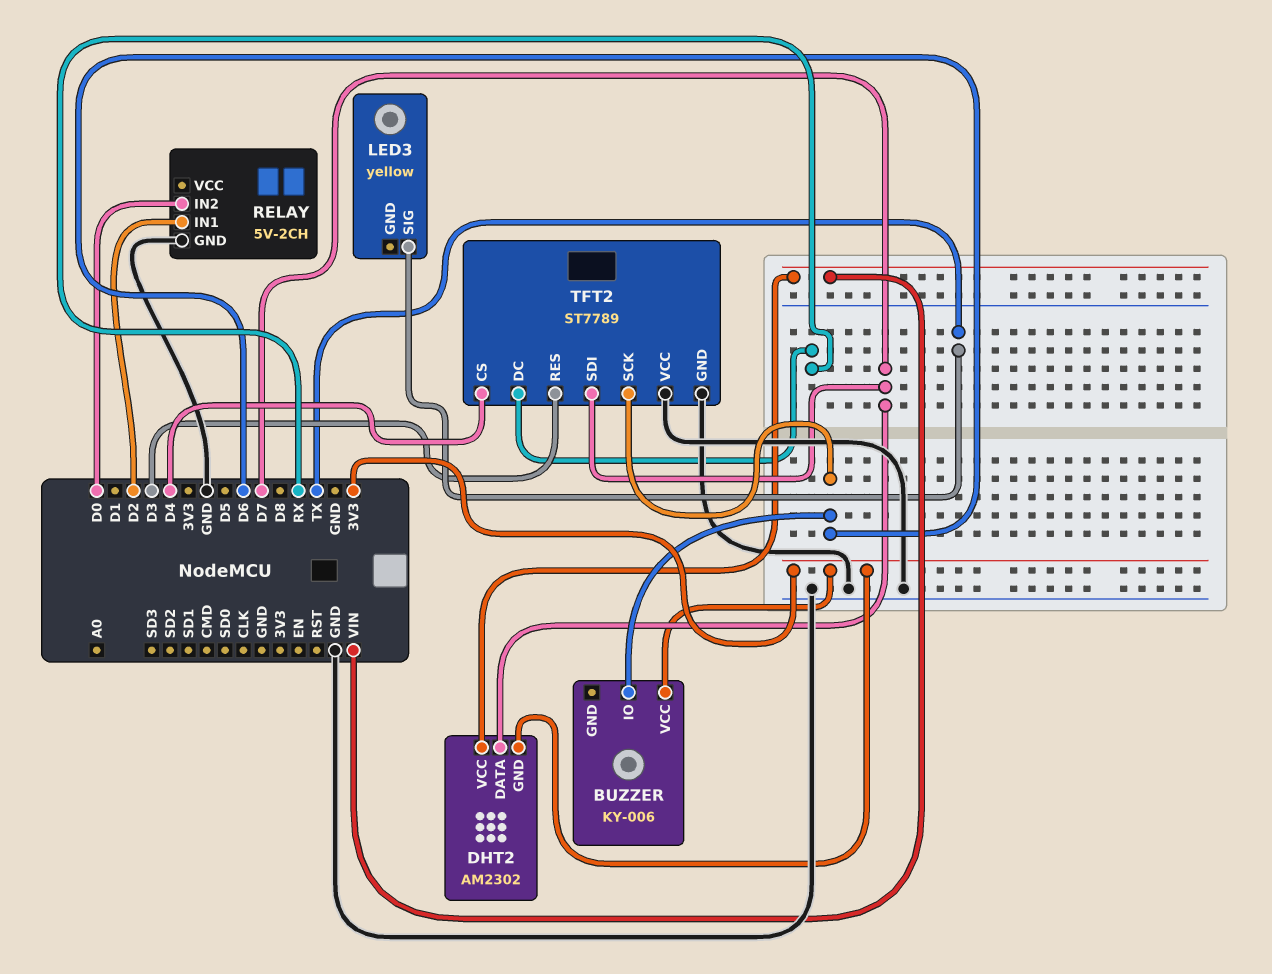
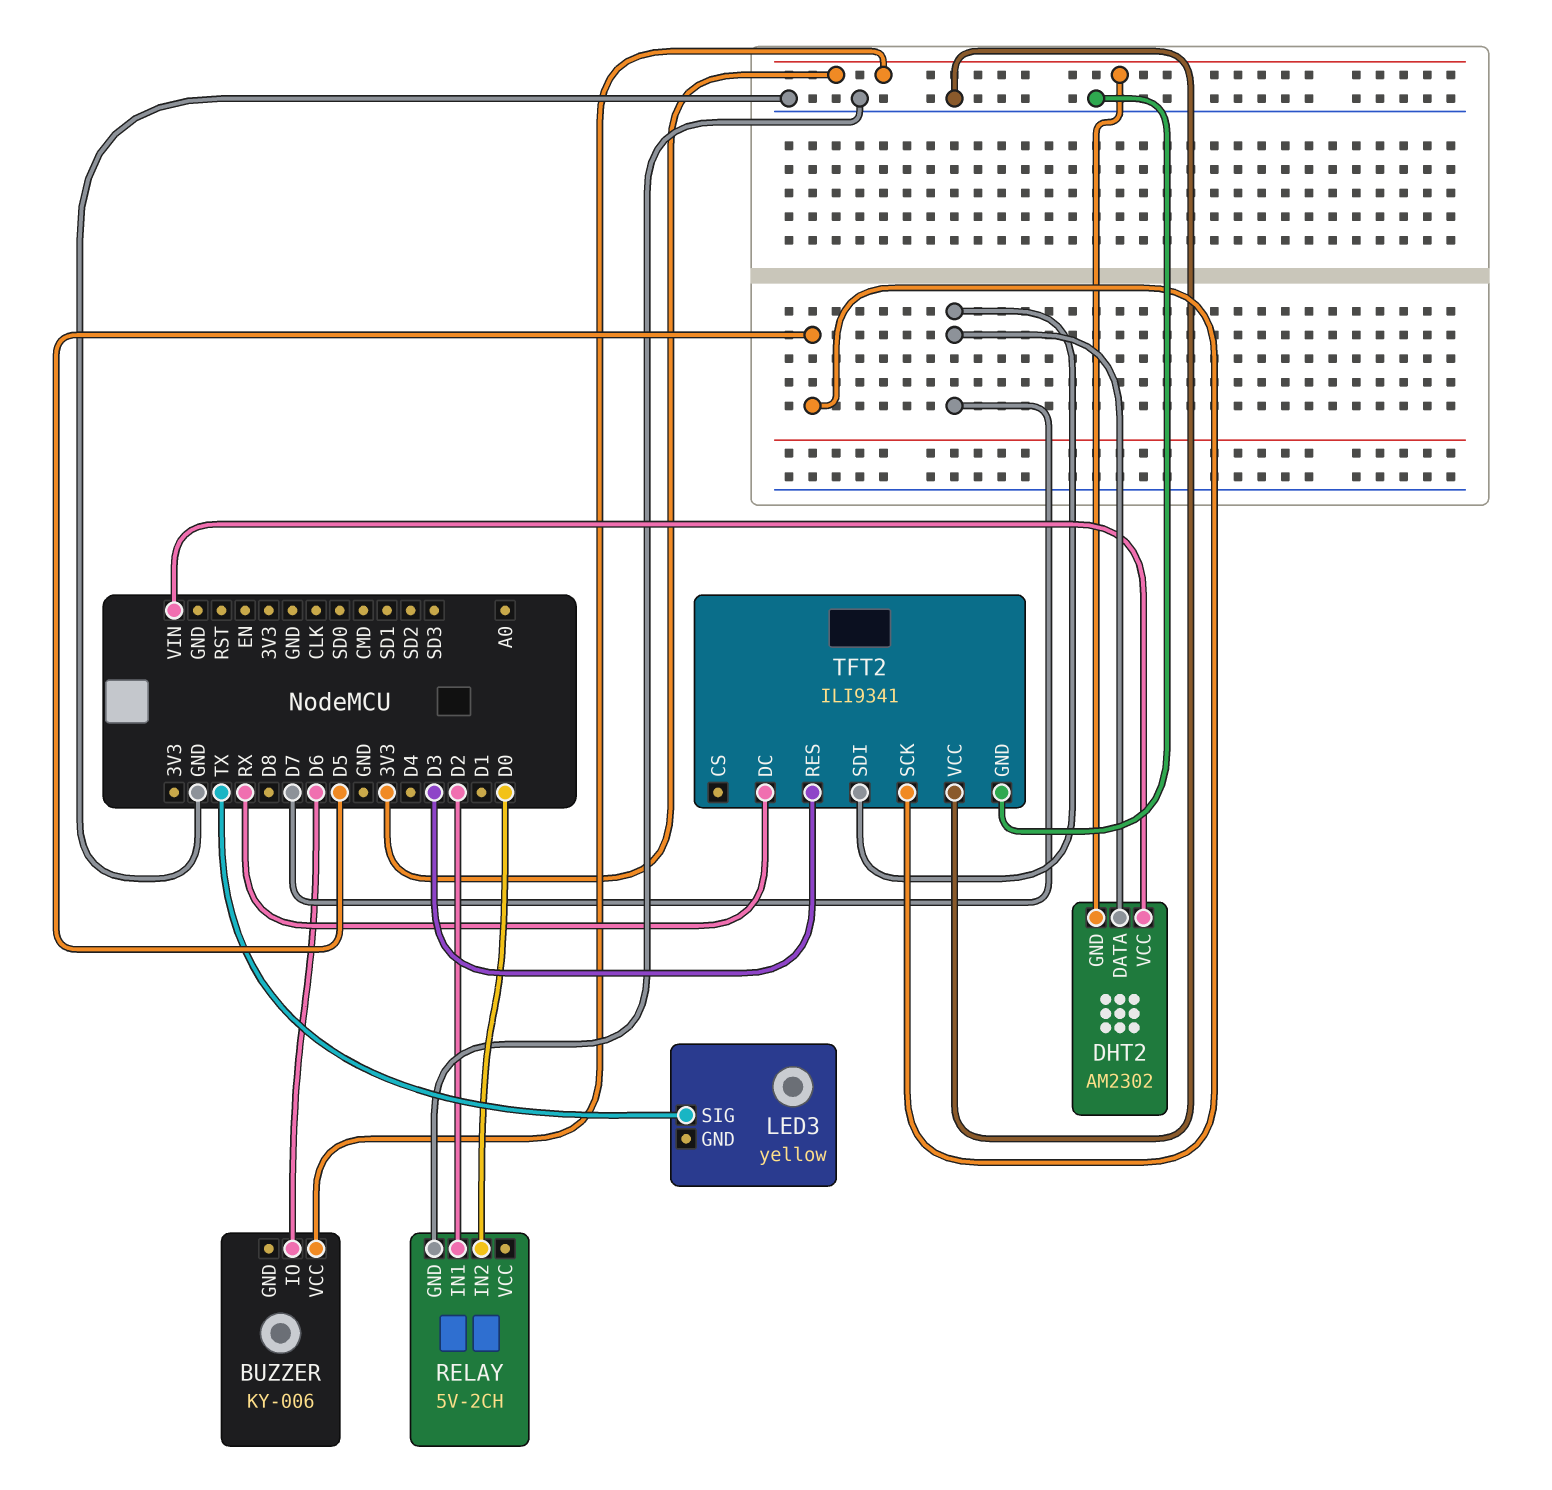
TFT2: ST7789 -> ILI9341
TFT2 pin CS: D4 -> none
TFT2 pin SCK: D6 -> D5

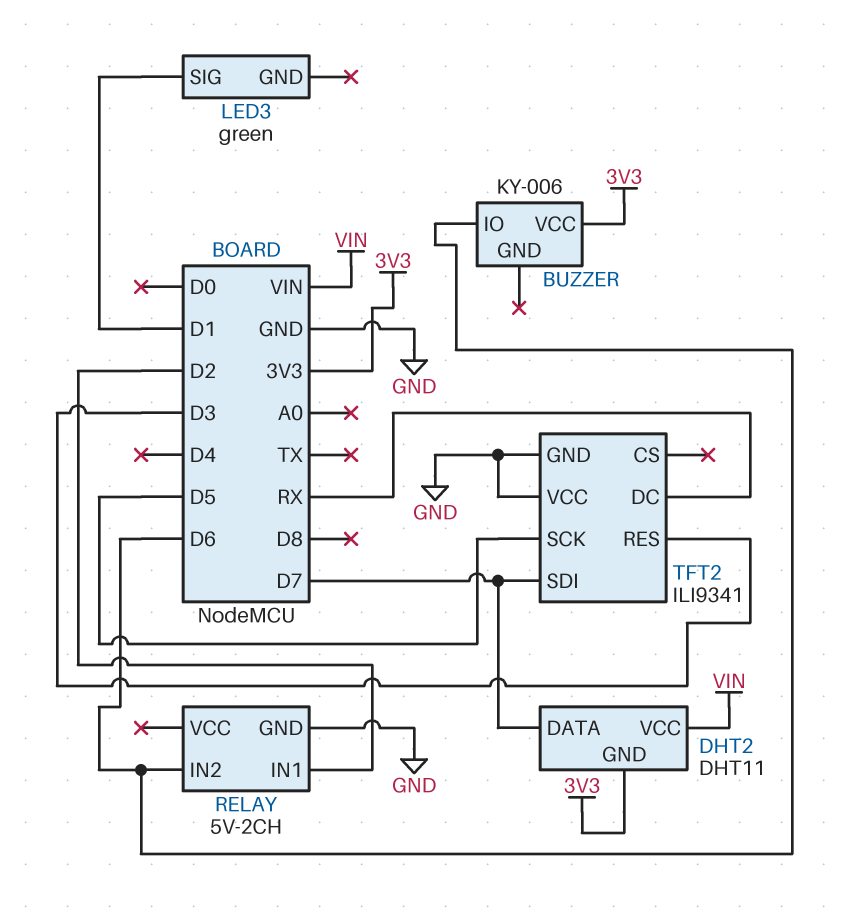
DHT2: AM2302 -> DHT11
LED3: yellow -> green
LED3 pin SIG: TX -> D1
RELAY pin IN2: D0 -> D6

